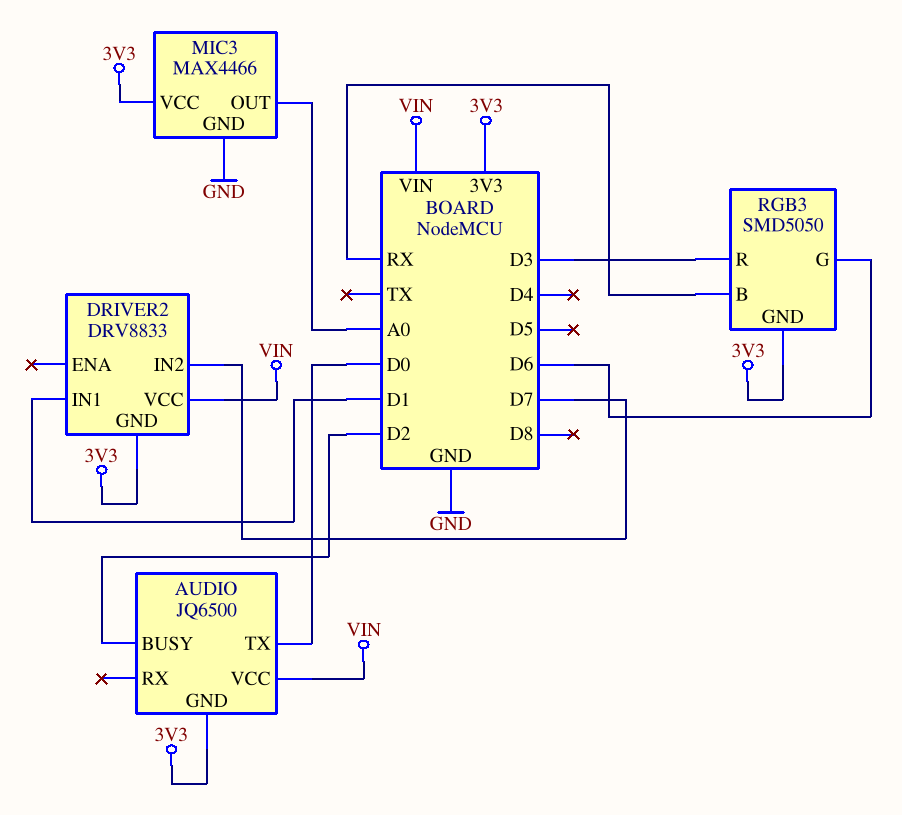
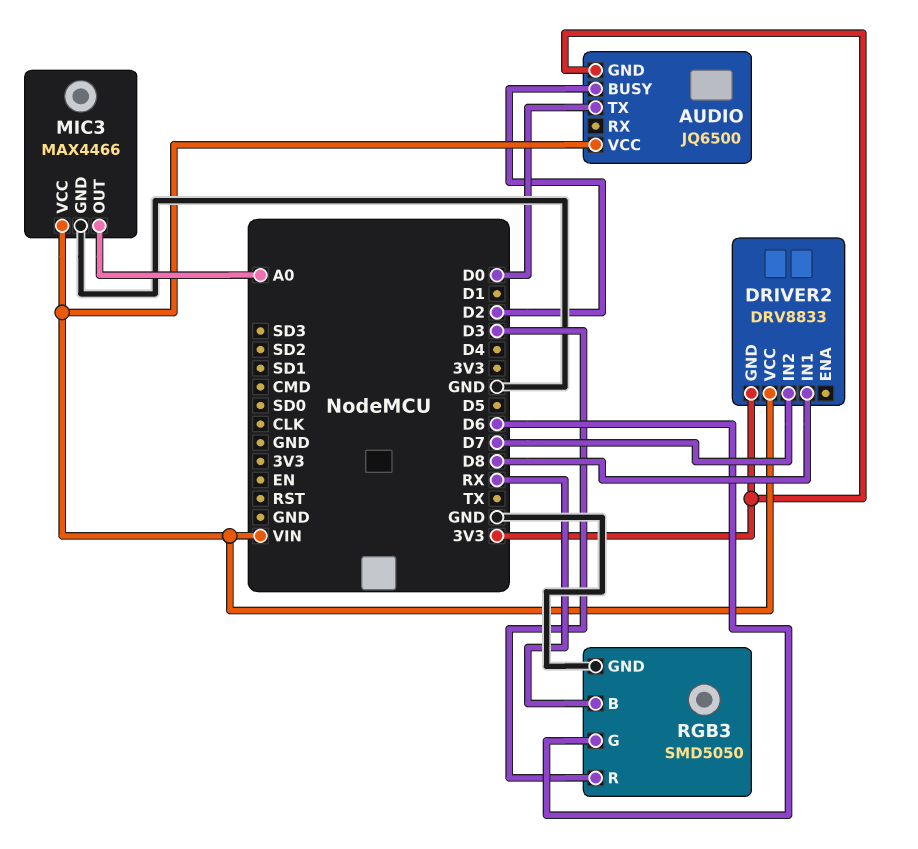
DRIVER2 pin IN1: D1 -> D8
MIC3 pin VCC: 3V3 -> VIN
RGB3 pin GND: 3V3 -> GND

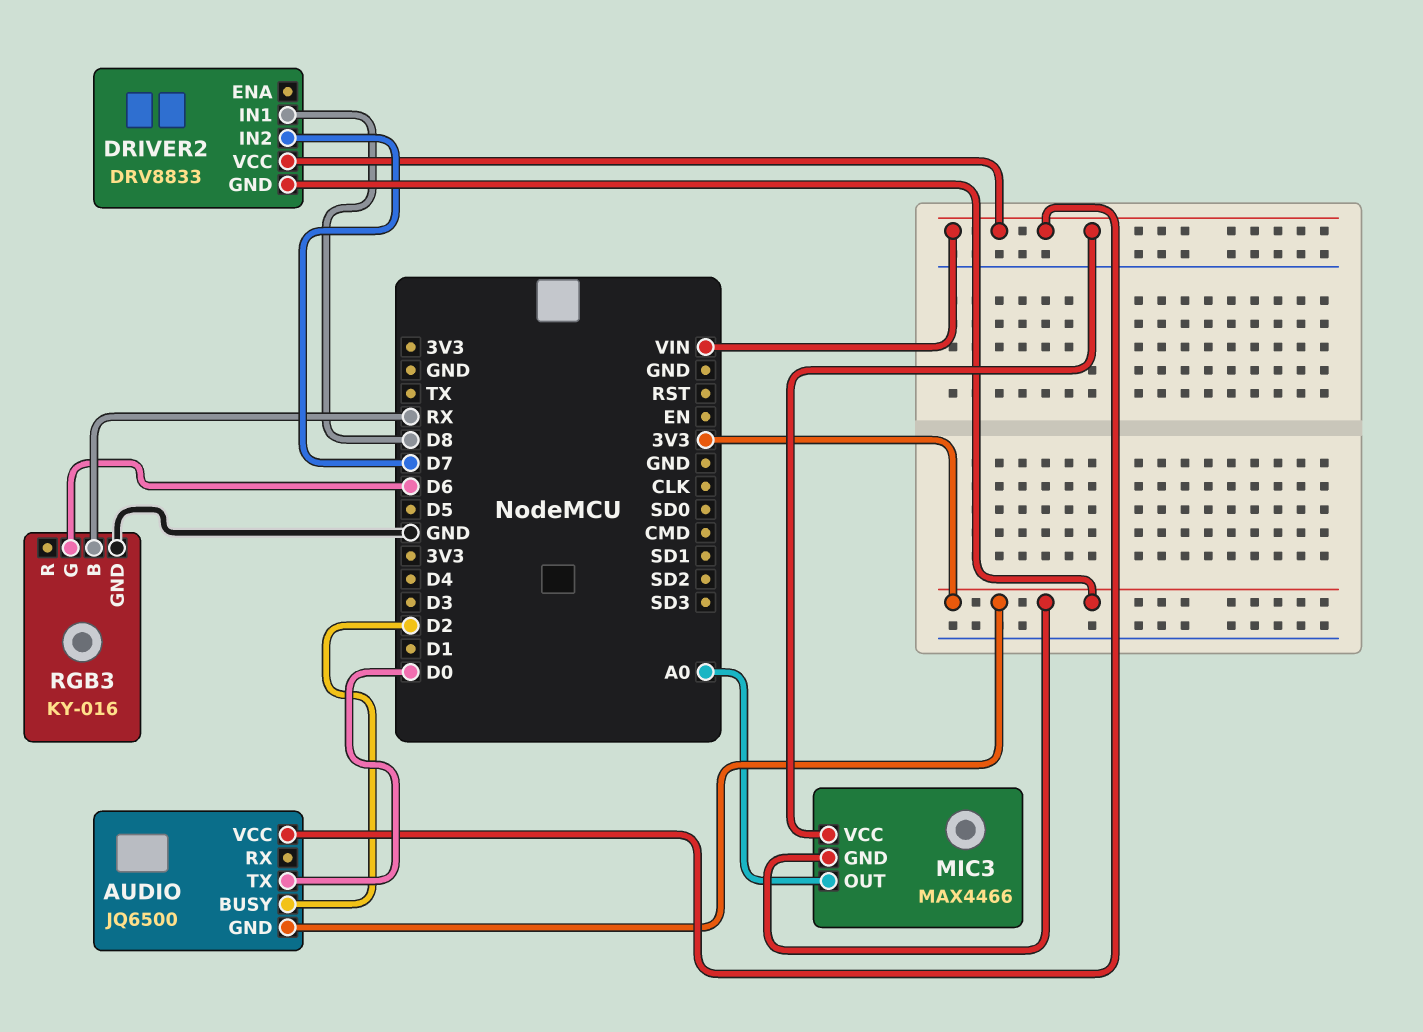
MIC3 pin GND: GND -> 3V3
RGB3: SMD5050 -> KY-016
RGB3 pin R: D3 -> none

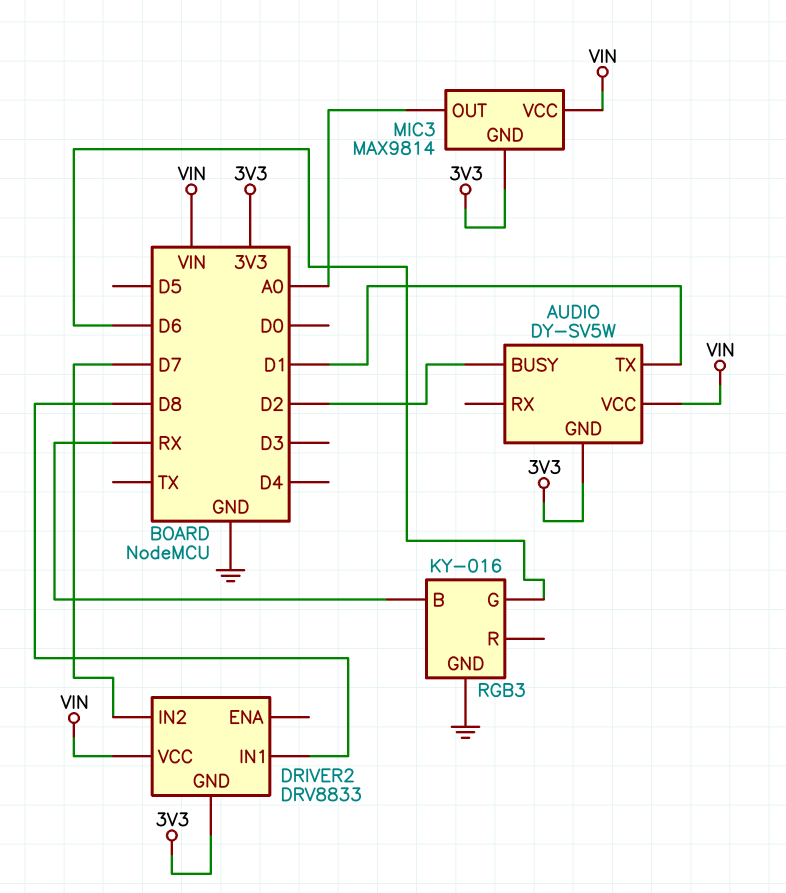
AUDIO: JQ6500 -> DY-SV5W
AUDIO pin TX: D0 -> D1
MIC3: MAX4466 -> MAX9814

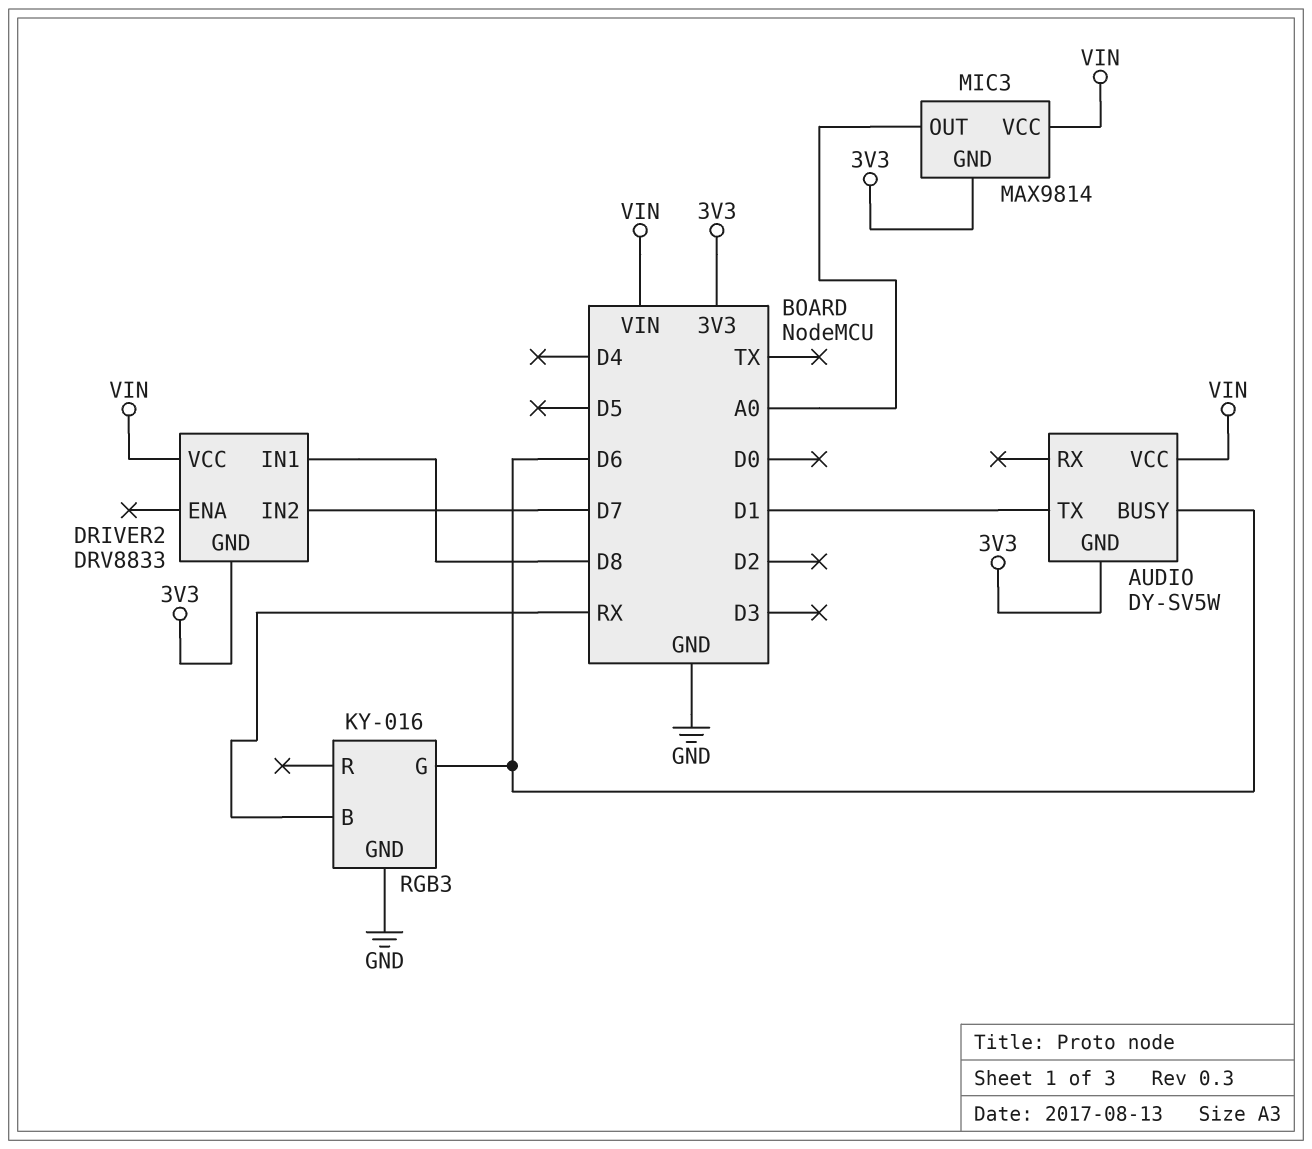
AUDIO pin BUSY: D2 -> D6

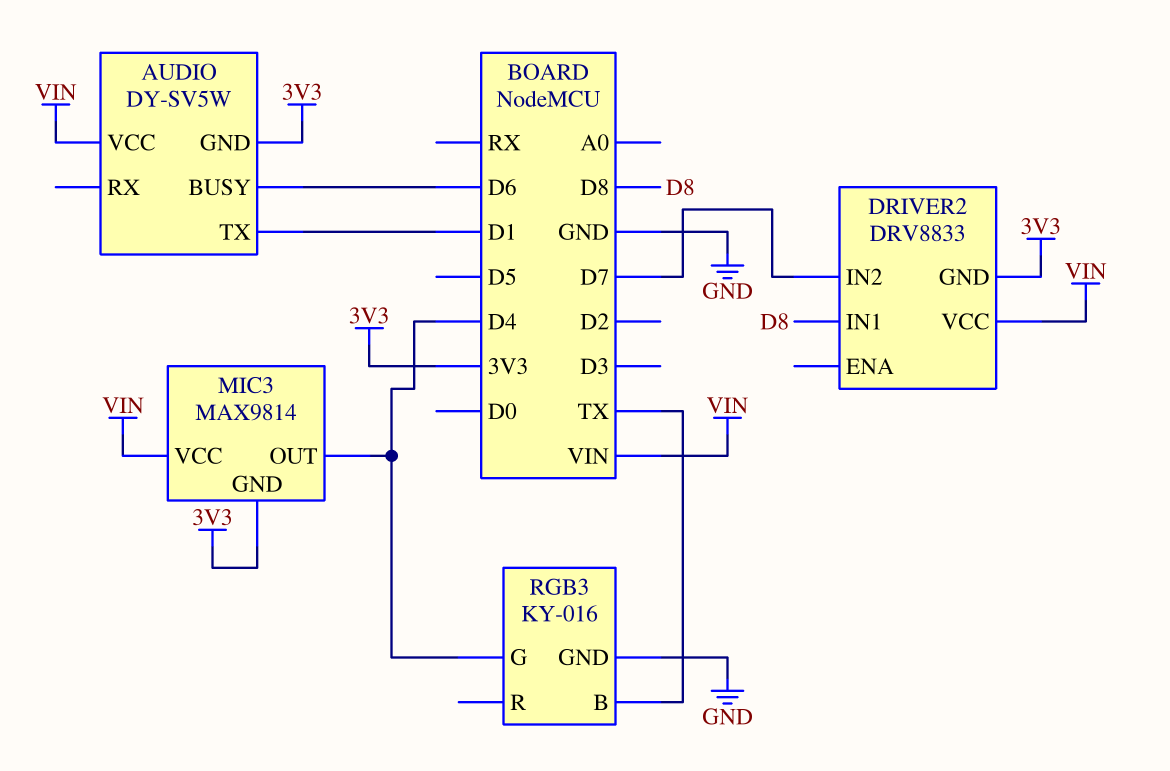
MIC3 pin OUT: A0 -> D4
RGB3 pin B: RX -> TX
RGB3 pin G: D6 -> D4

